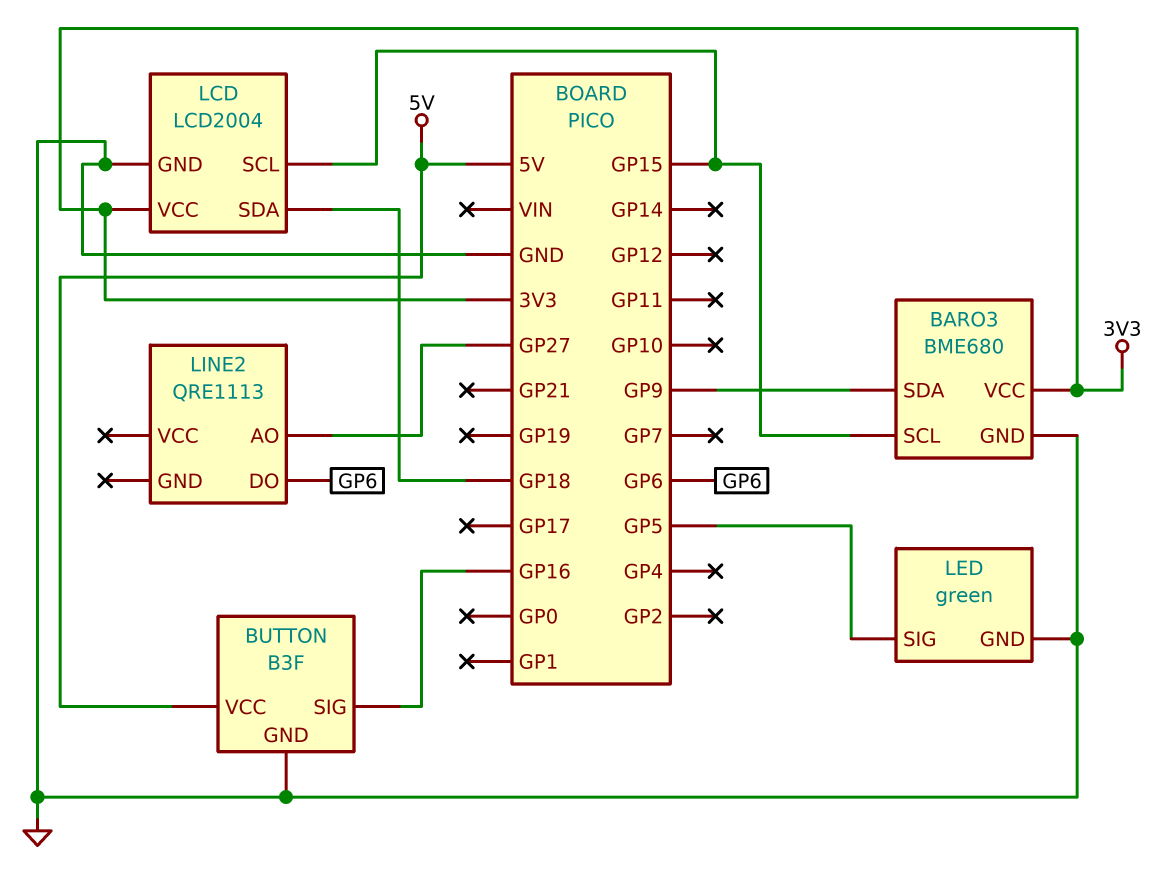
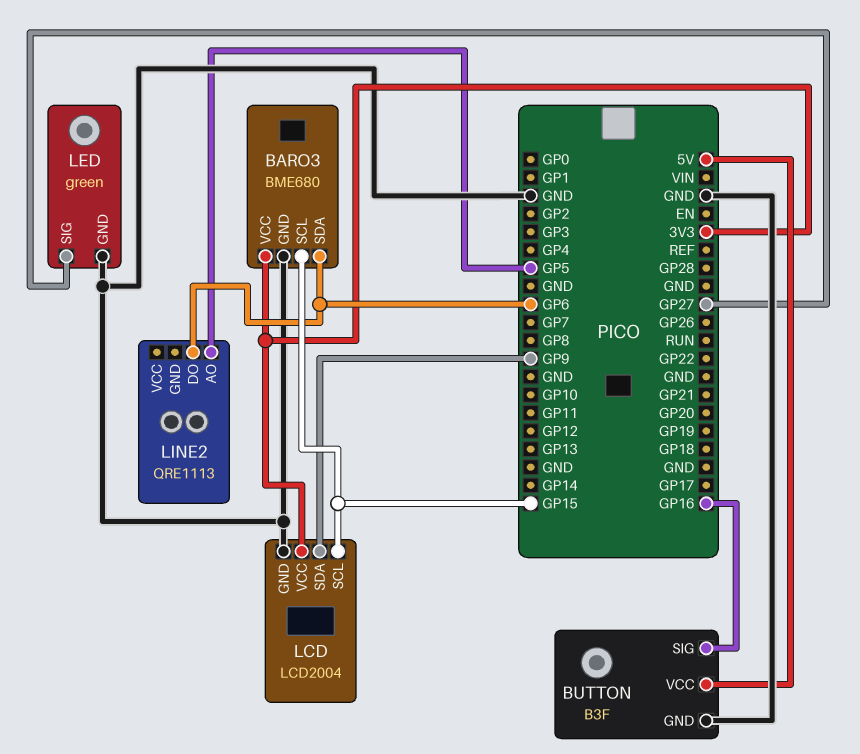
BARO3 pin SDA: GP9 -> GP6
LCD pin SDA: GP18 -> GP9
LED pin SIG: GP5 -> GP27
LINE2 pin AO: GP27 -> GP5

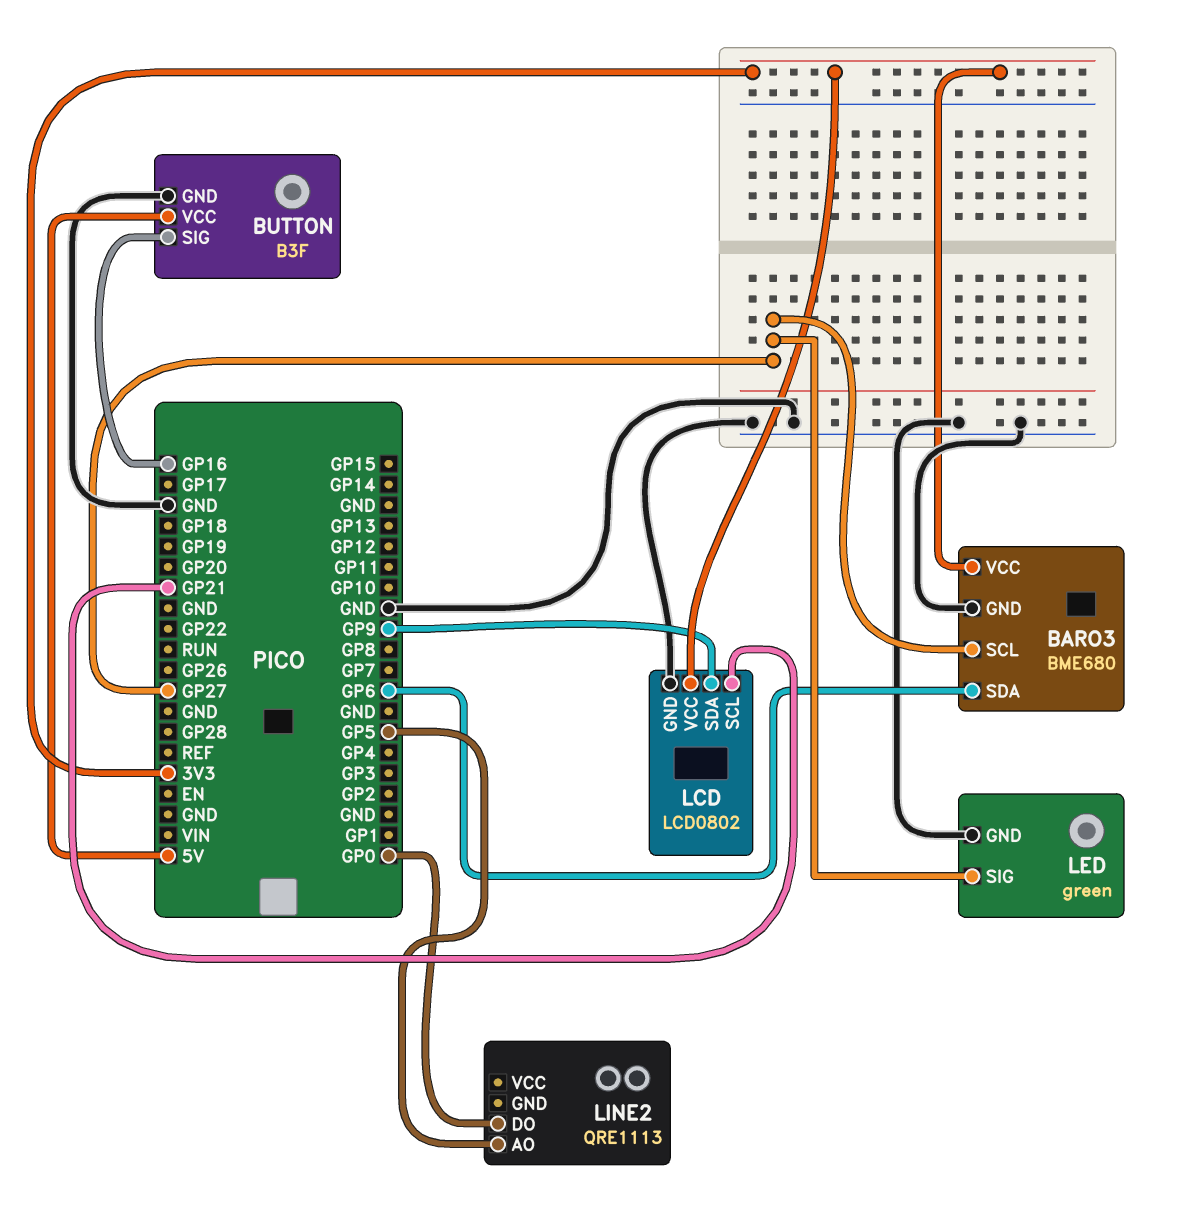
BARO3 pin SCL: GP15 -> GP27
LCD: LCD2004 -> LCD0802
LCD pin SCL: GP15 -> GP21
LINE2 pin DO: GP6 -> GP0

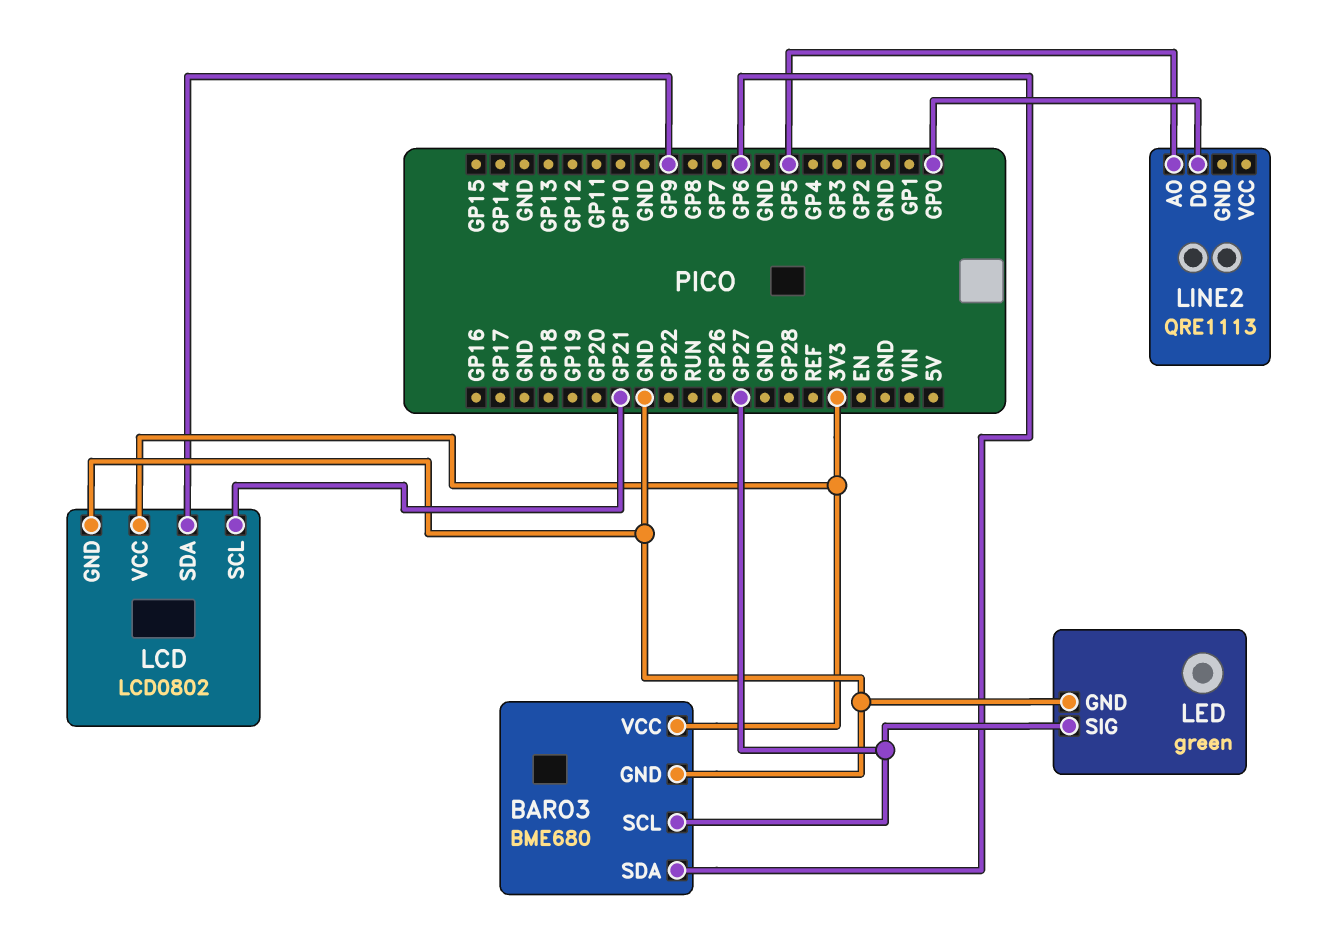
BUTTON: B3F -> none
BUTTON pin GND: GND -> none
BUTTON pin SIG: GP16 -> none
BUTTON pin VCC: 5V -> none

